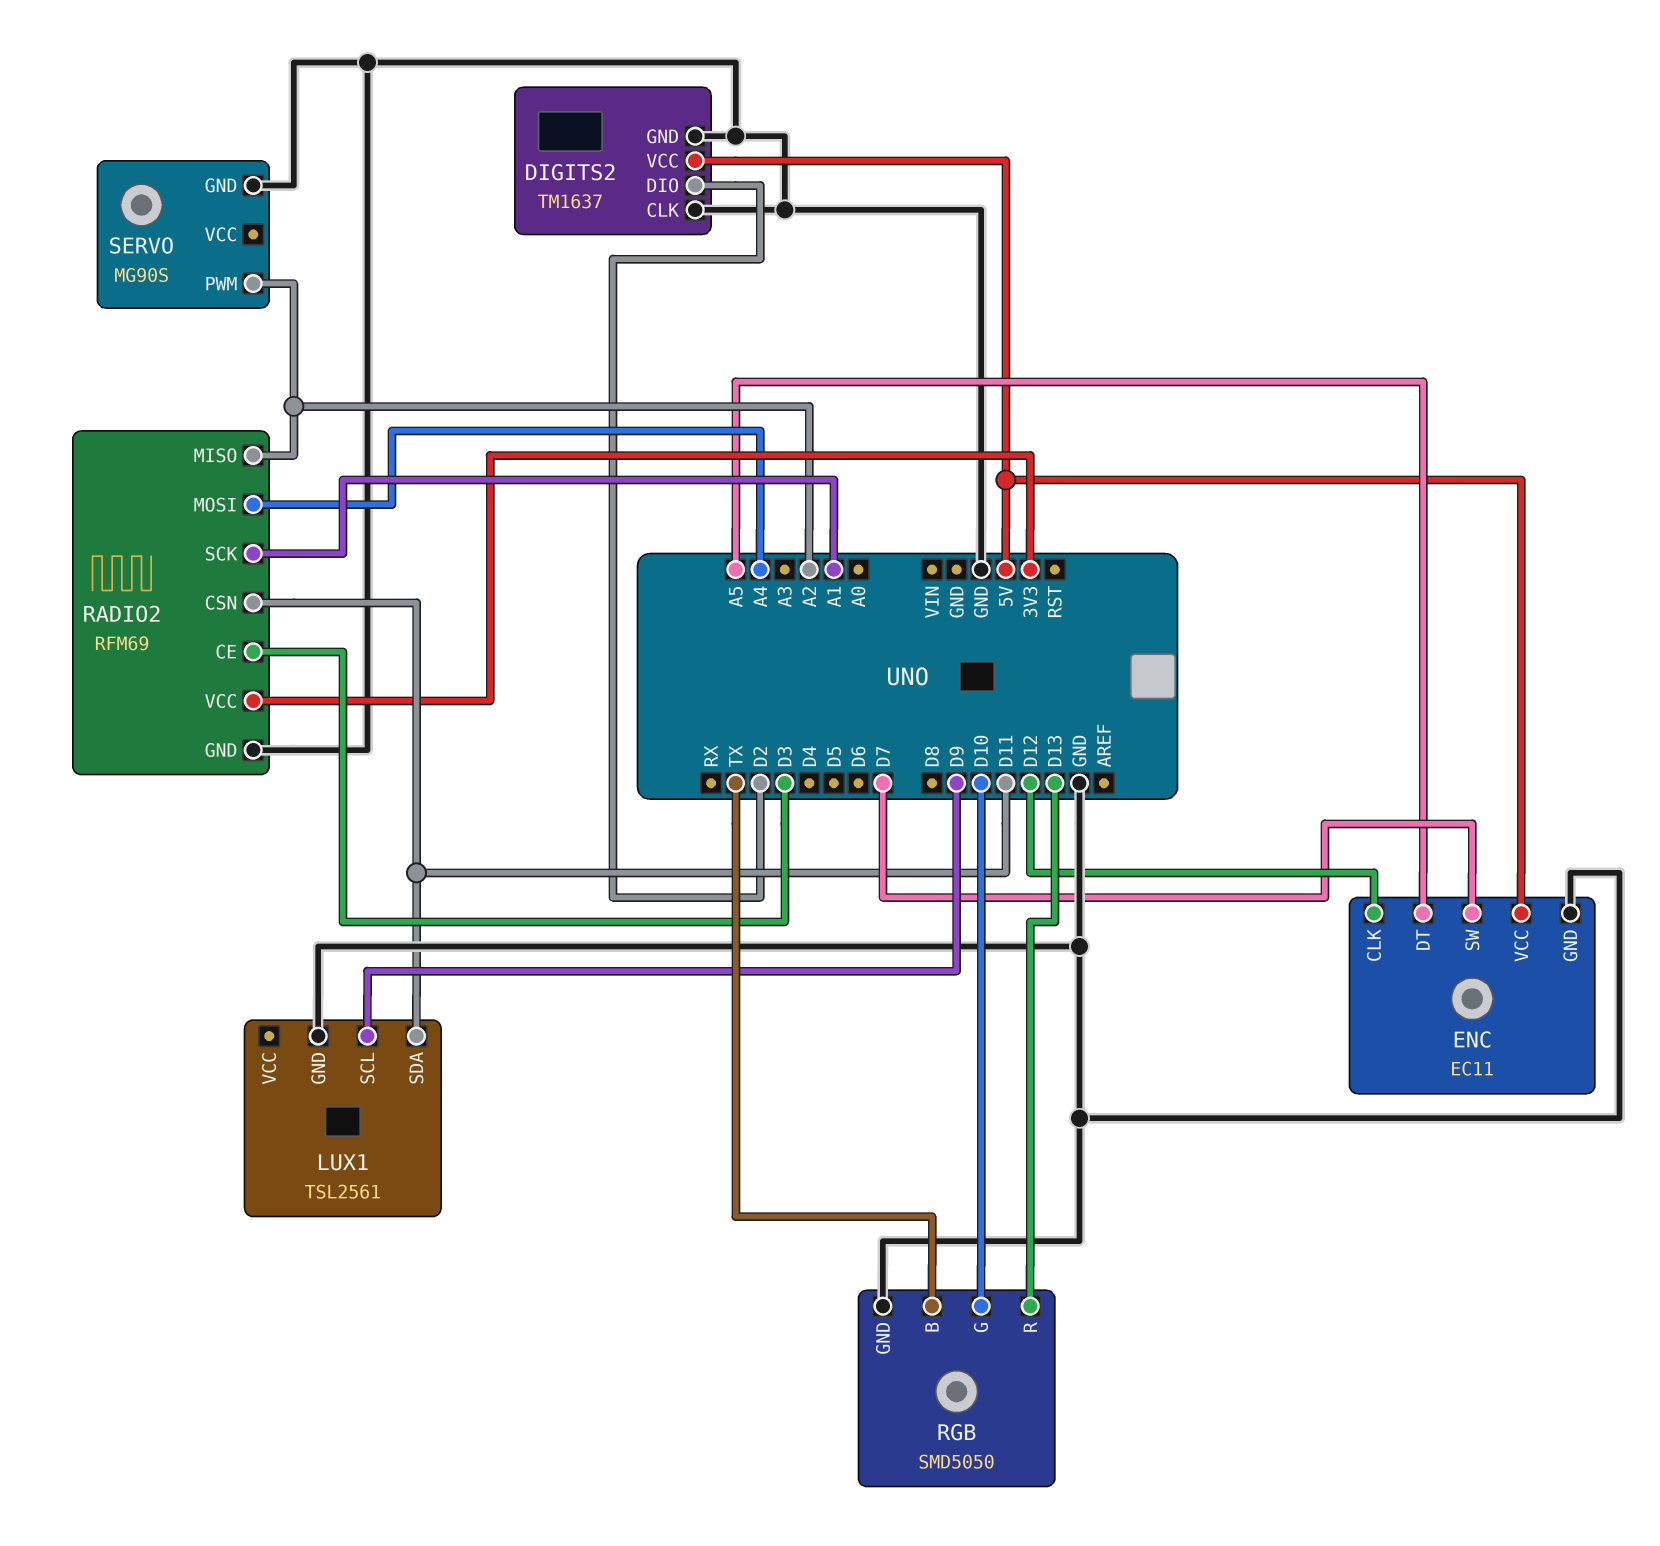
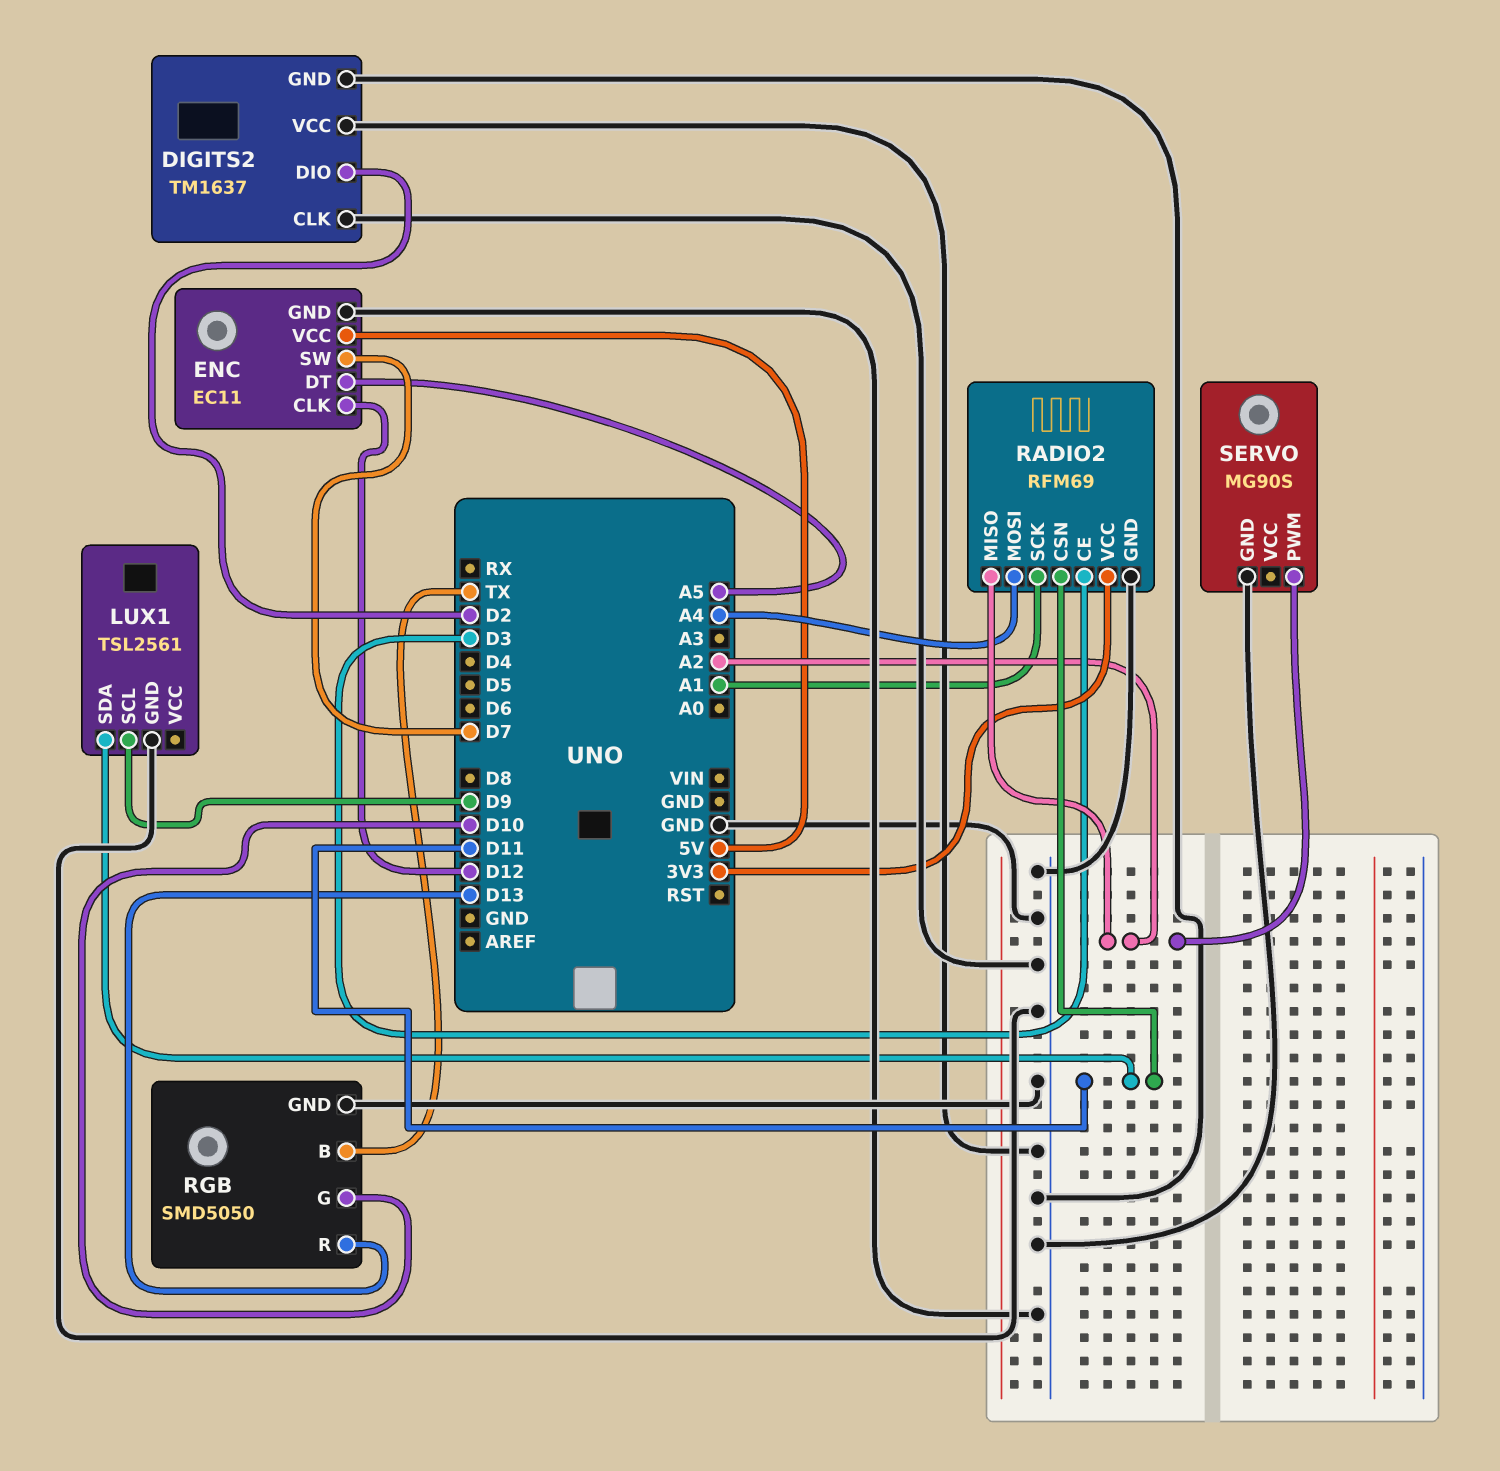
DIGITS2 pin VCC: 5V -> GND

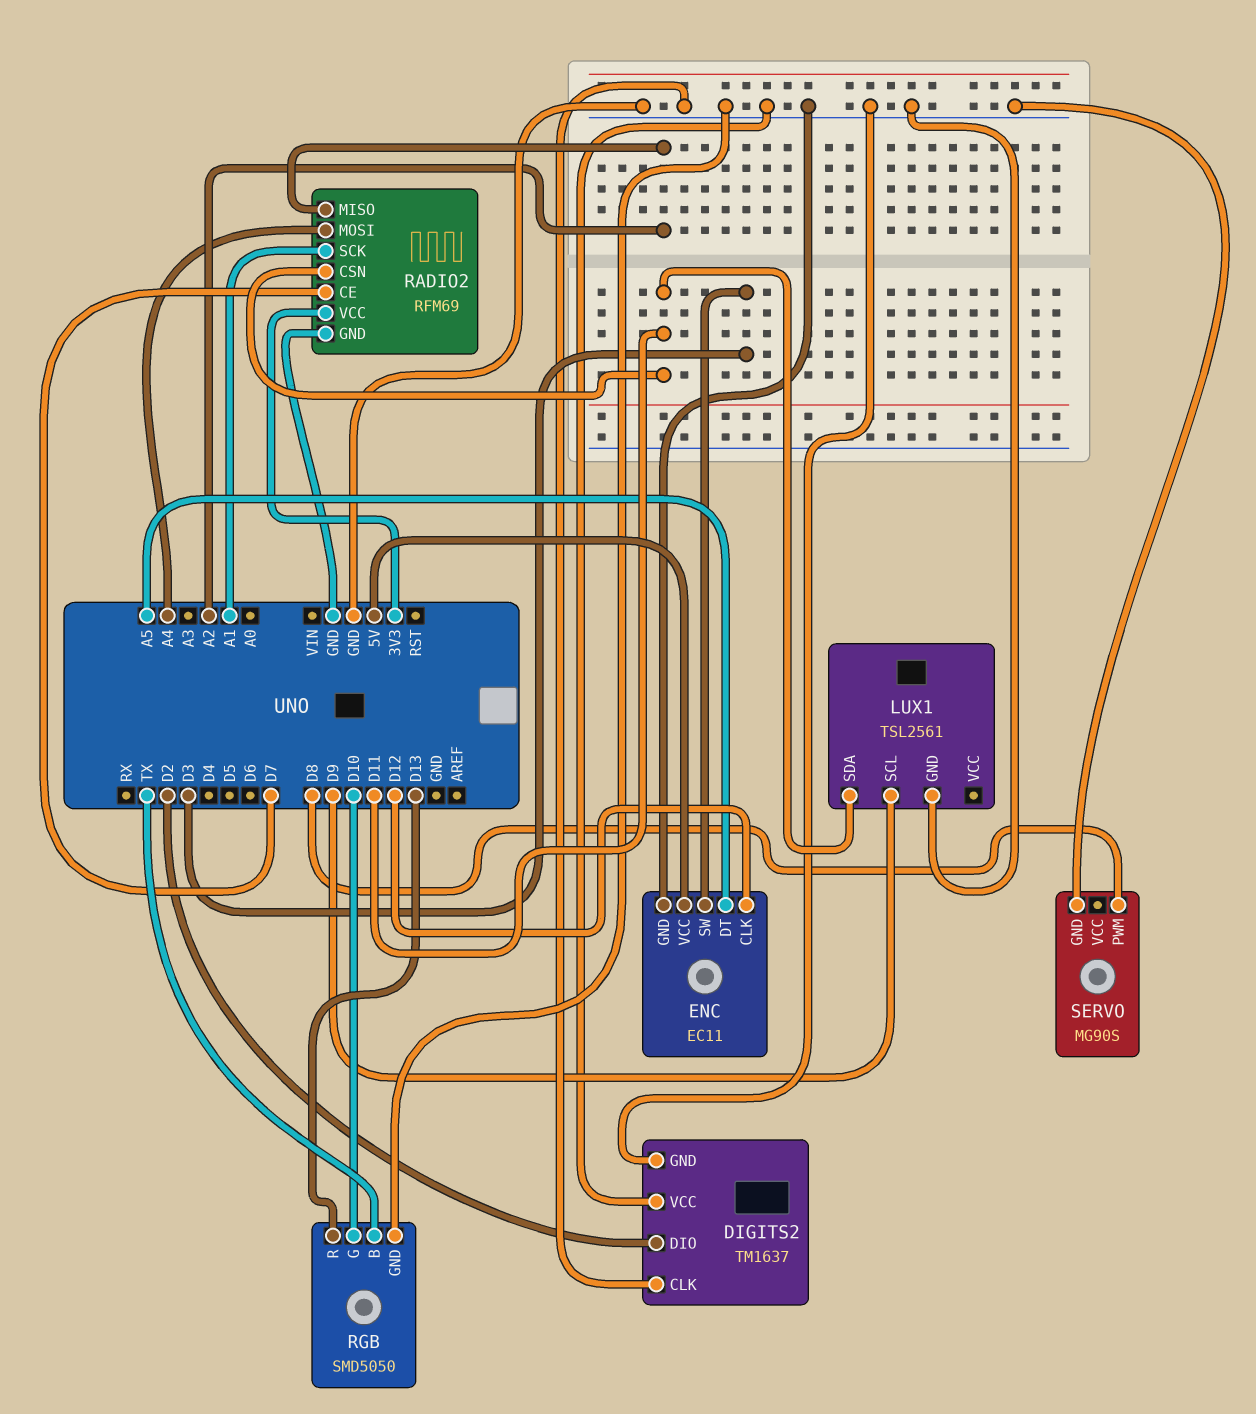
ENC pin SW: D7 -> D3
RADIO2 pin CE: D3 -> D7
SERVO pin PWM: A2 -> D8

